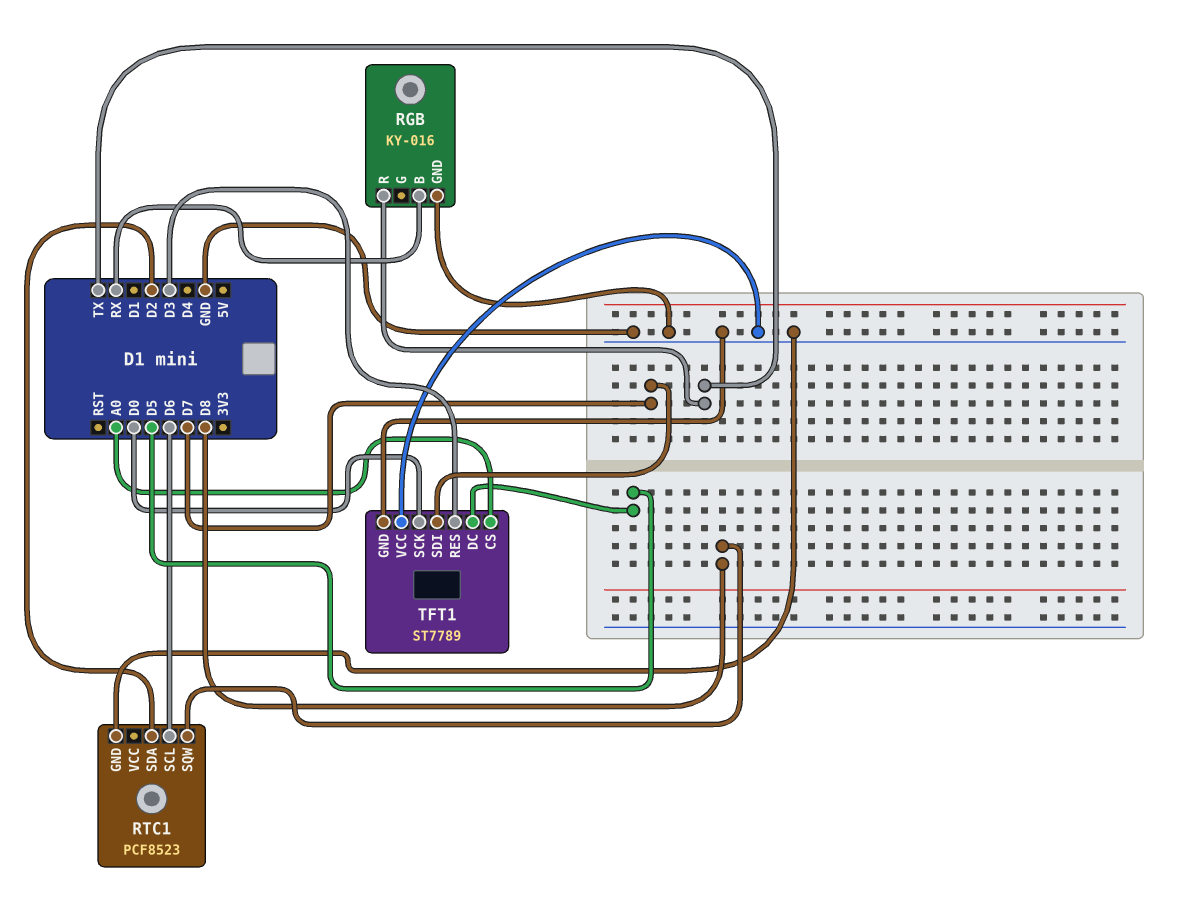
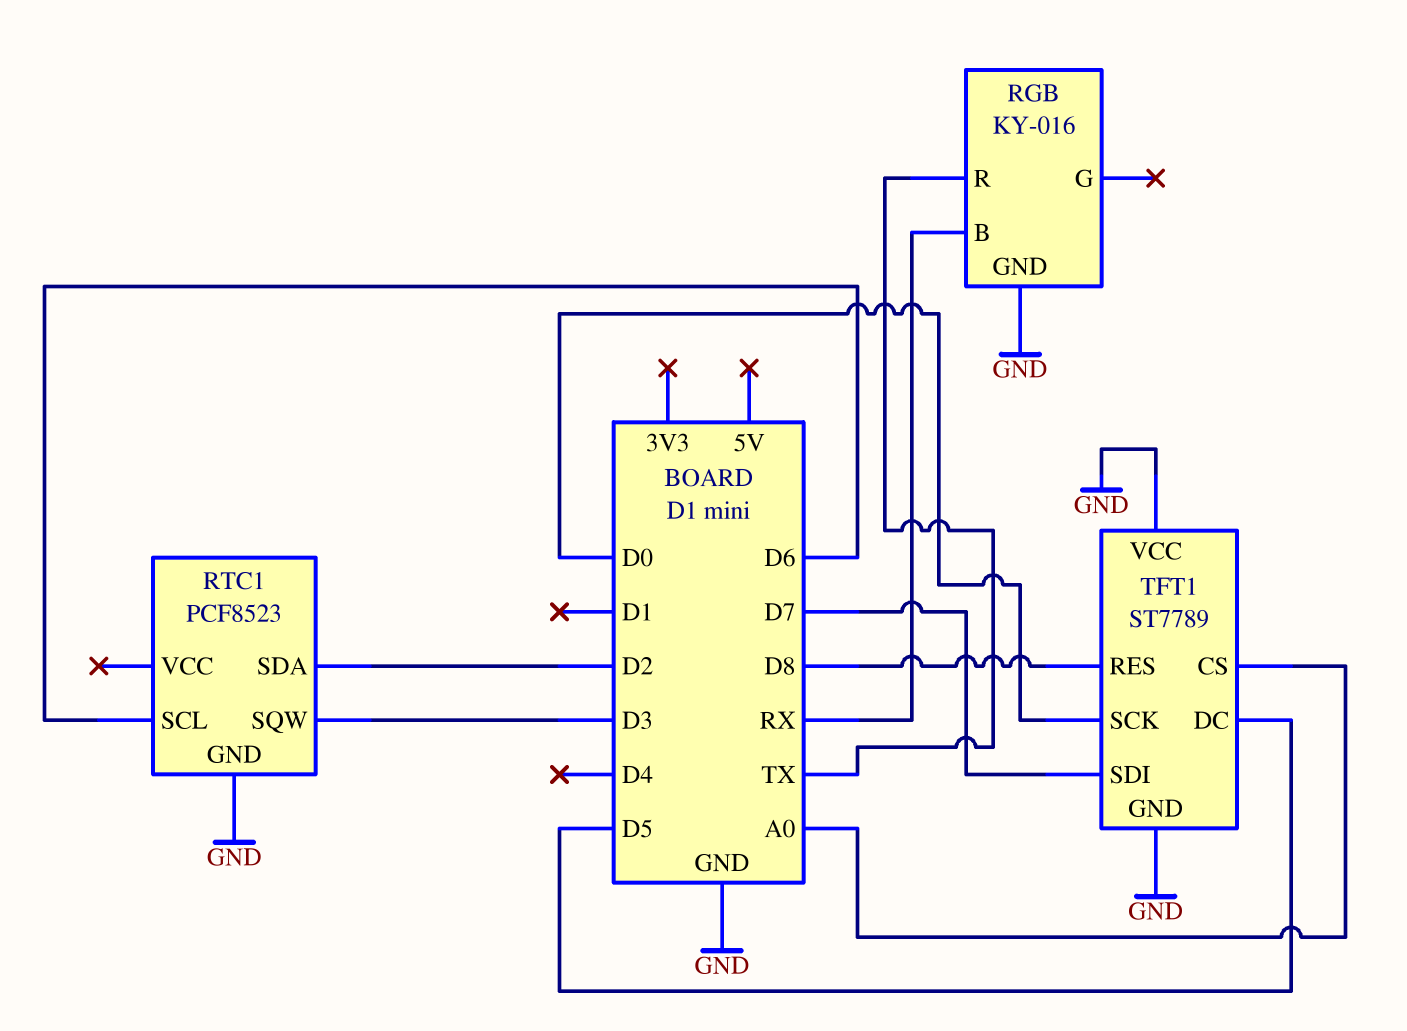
RTC1 pin SQW: D8 -> D3
TFT1 pin RES: D3 -> D8

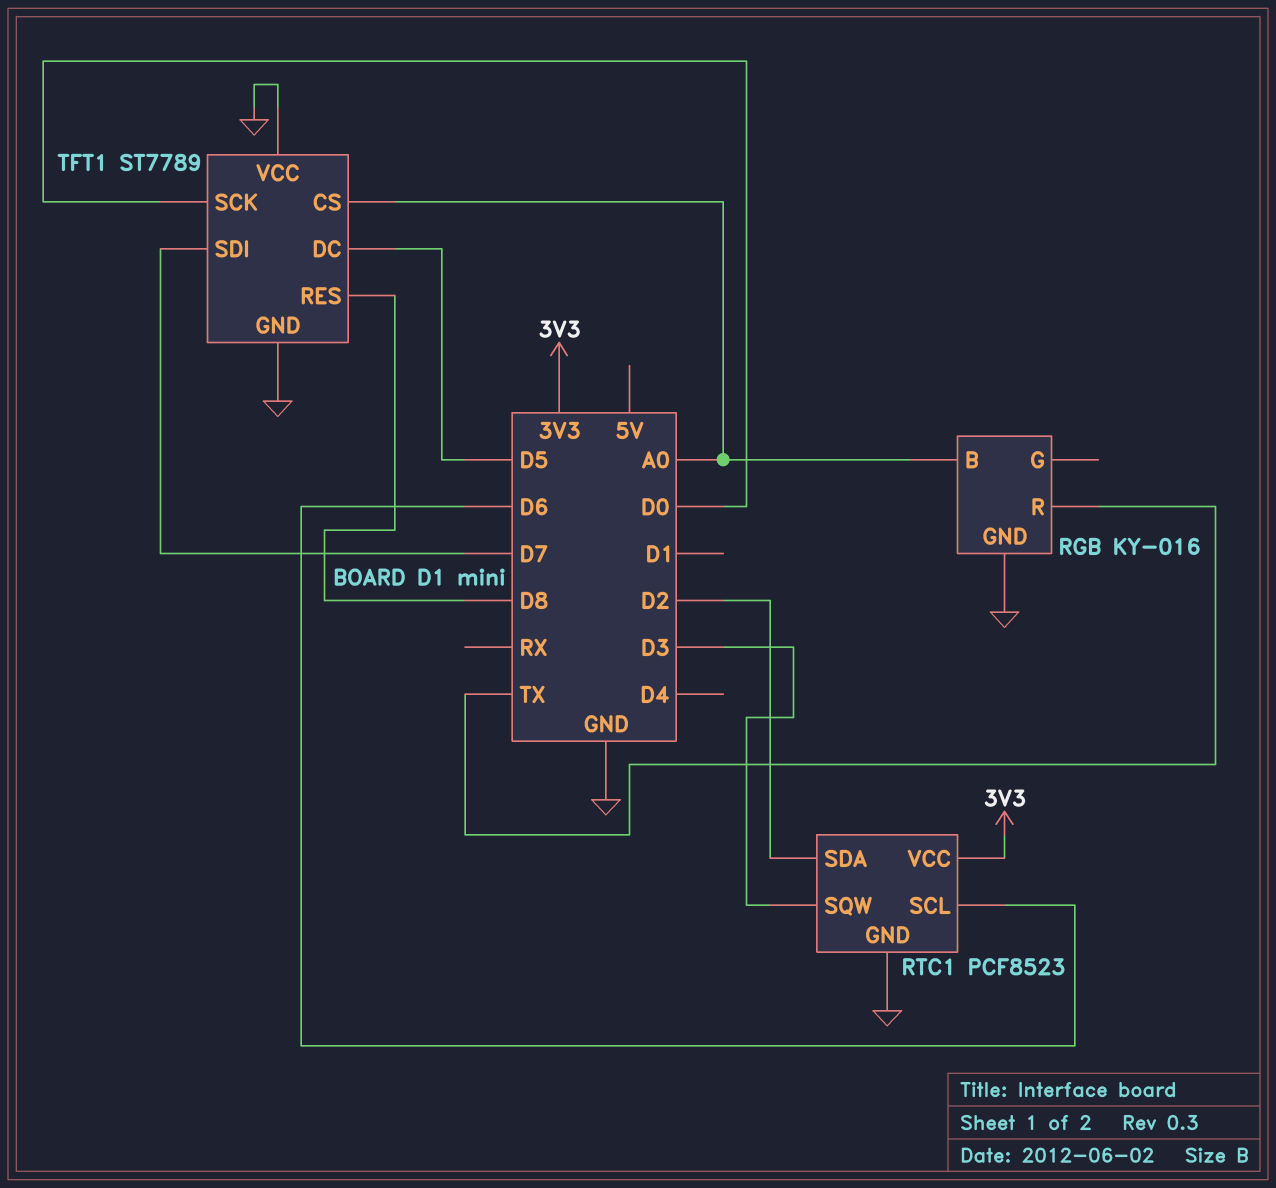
RGB pin B: RX -> A0
RTC1 pin VCC: none -> 3V3

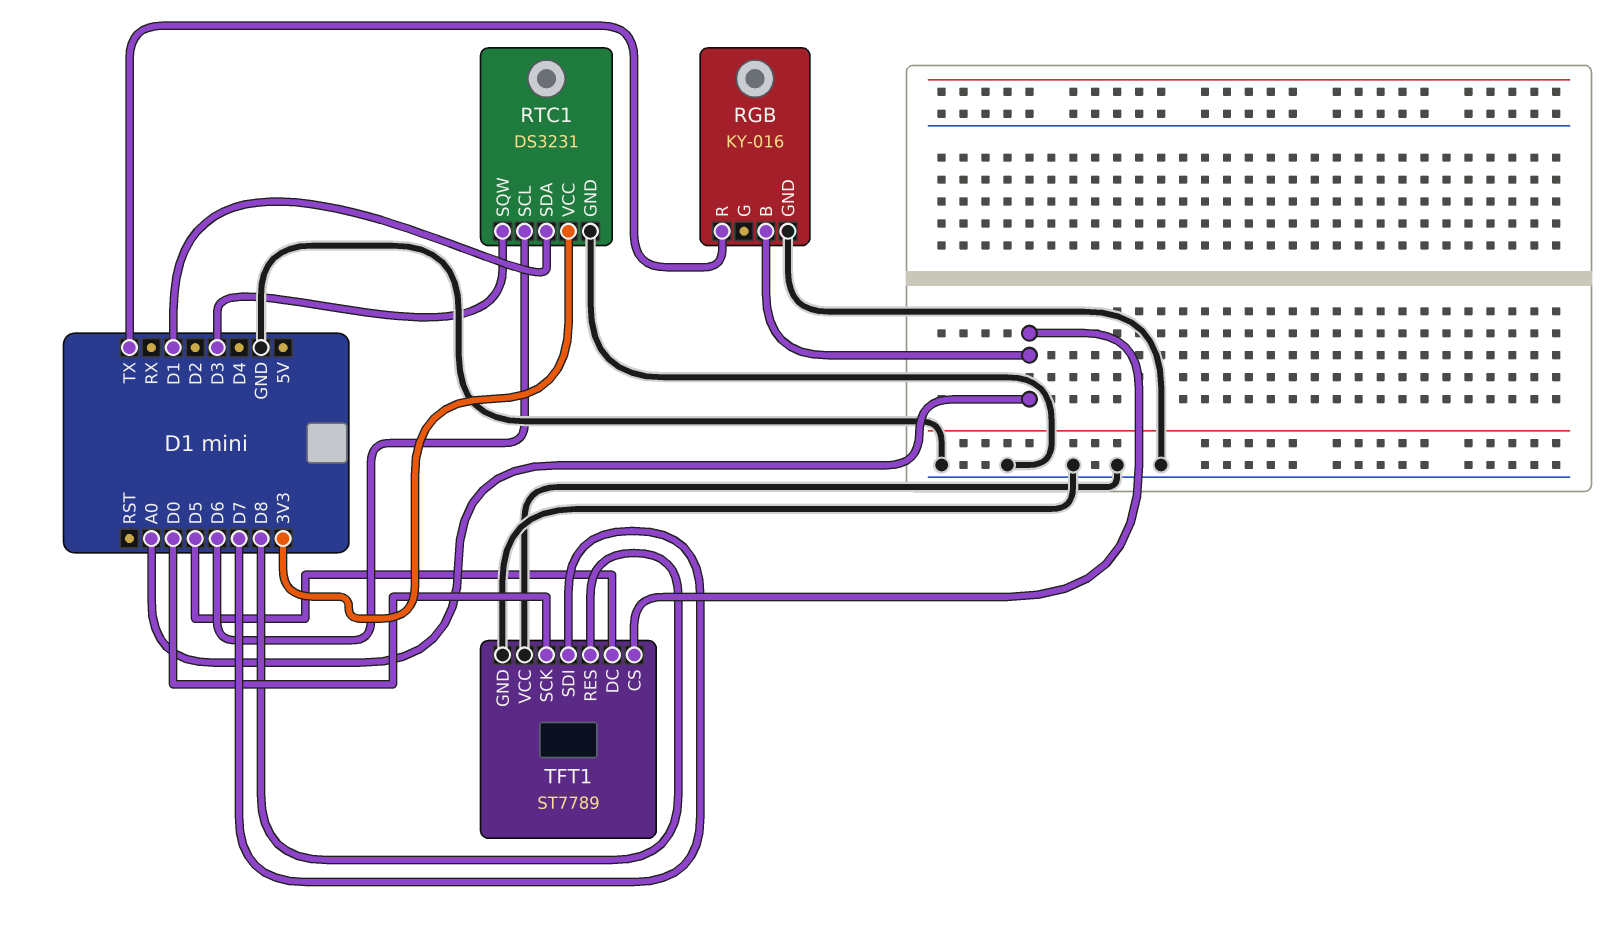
RTC1: PCF8523 -> DS3231
RTC1 pin SDA: D2 -> D1

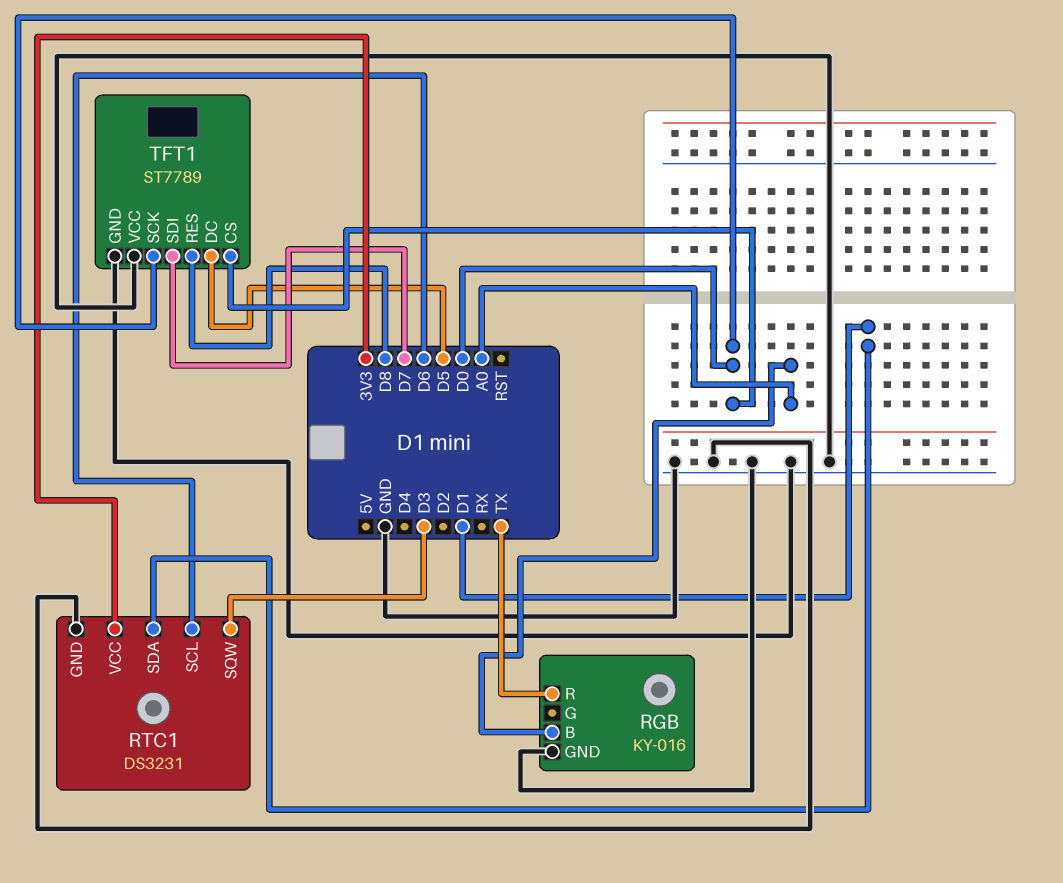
TFT1 pin CS: A0 -> D0

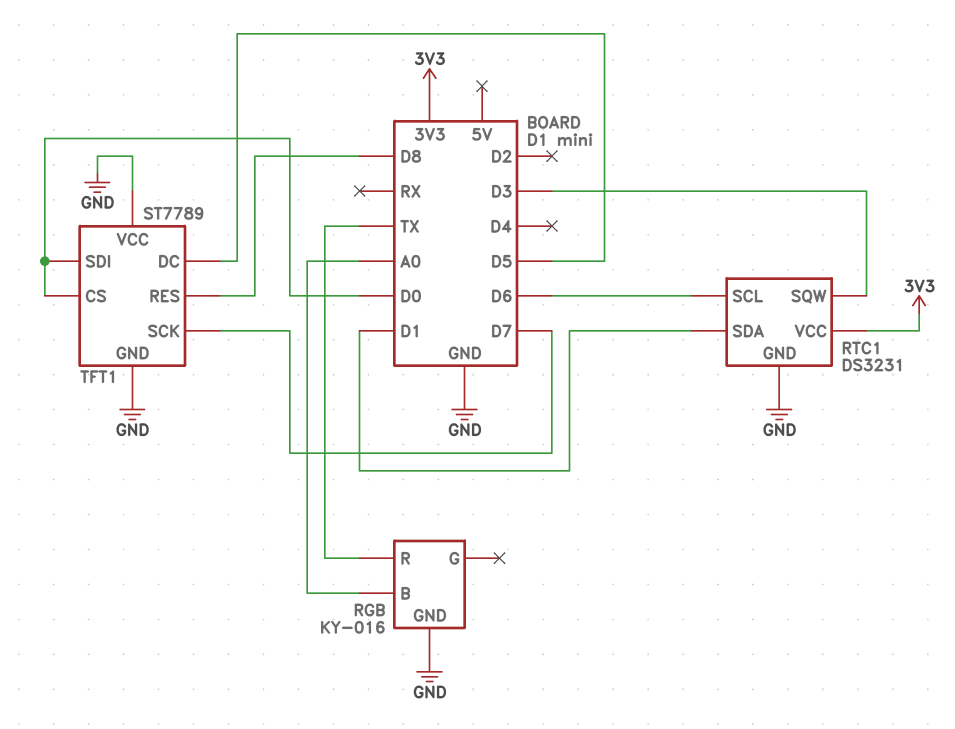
TFT1 pin SCK: D0 -> D7
TFT1 pin SDI: D7 -> D0

